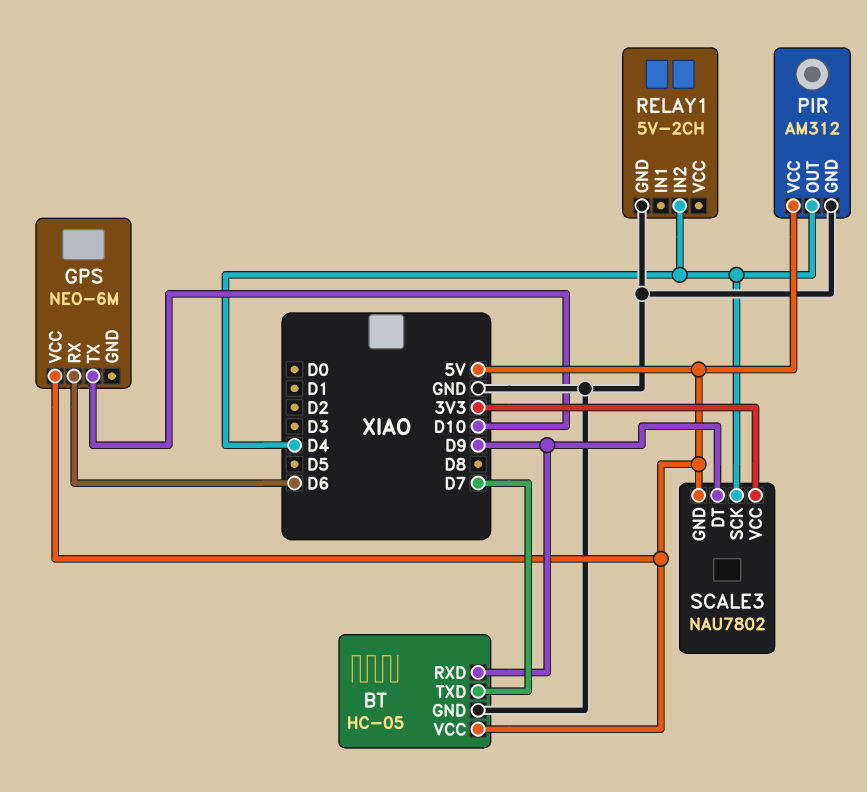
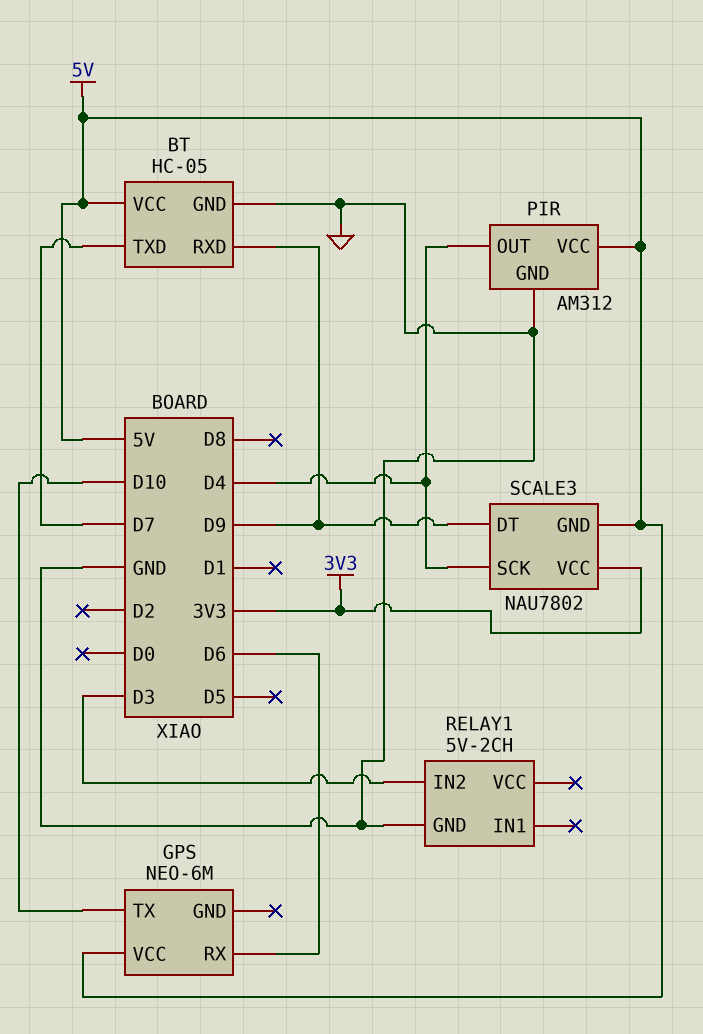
RELAY1 pin IN2: D4 -> D3

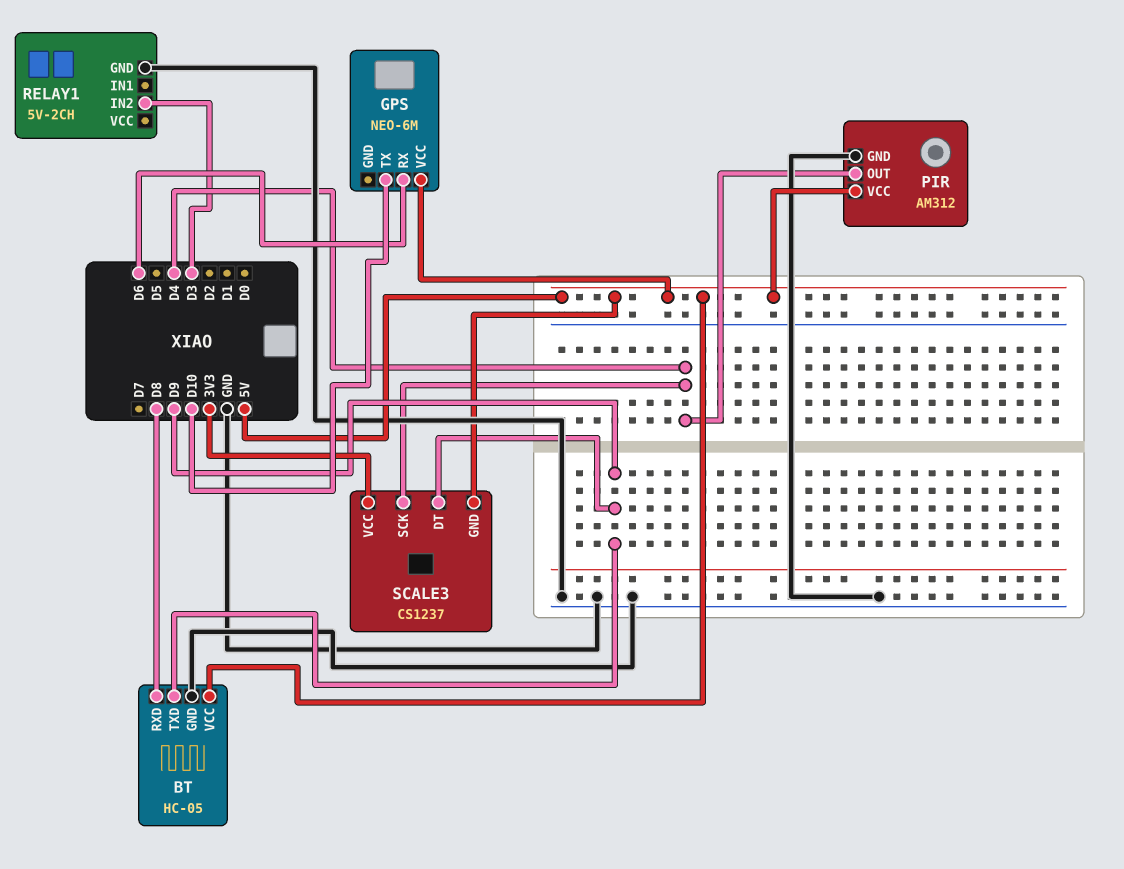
BT pin RXD: D9 -> D8
BT pin TXD: D7 -> D9
SCALE3: NAU7802 -> CS1237

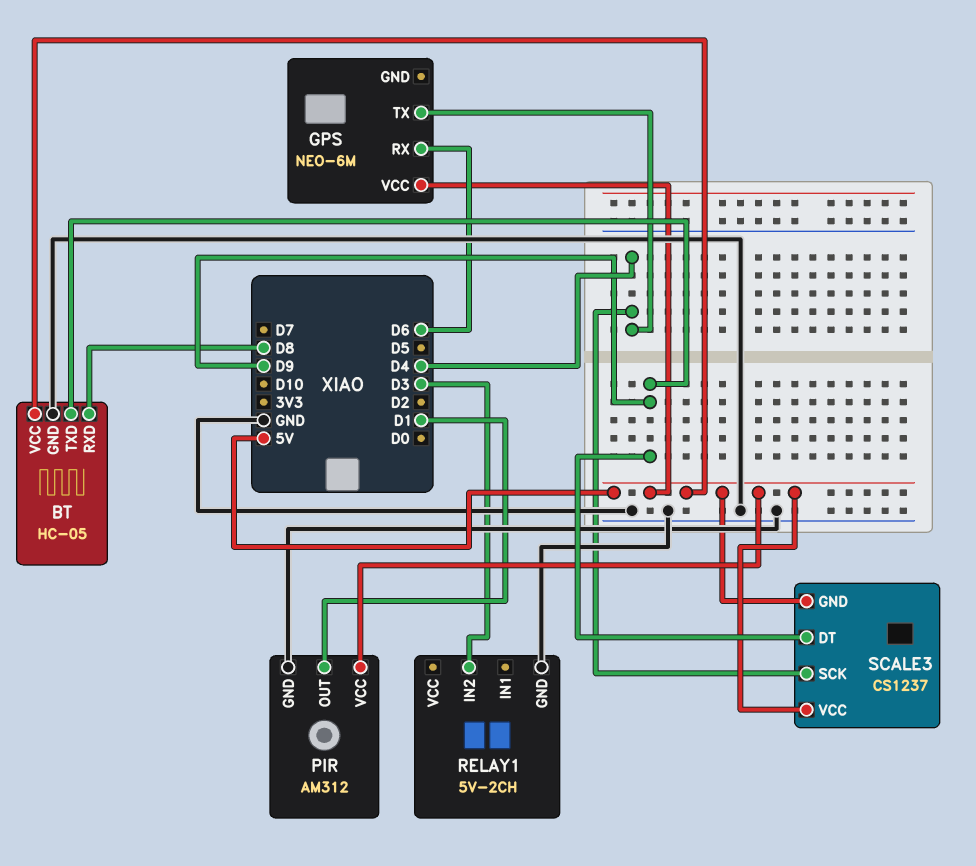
GPS pin TX: D10 -> D4
PIR pin OUT: D4 -> D1
SCALE3 pin VCC: 3V3 -> 5V

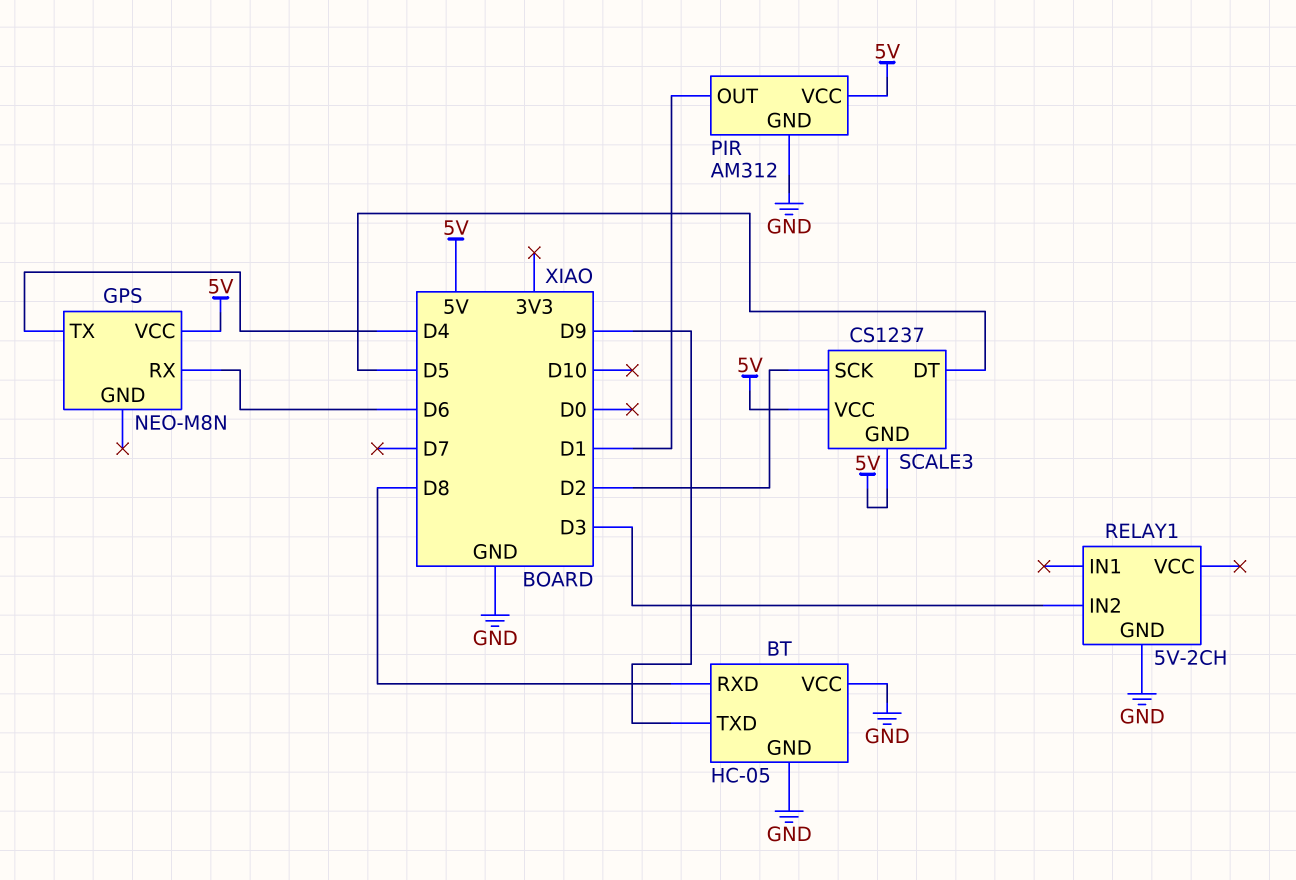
BT pin VCC: 5V -> GND
GPS: NEO-6M -> NEO-M8N
SCALE3 pin DT: D9 -> D5
SCALE3 pin SCK: D4 -> D2

